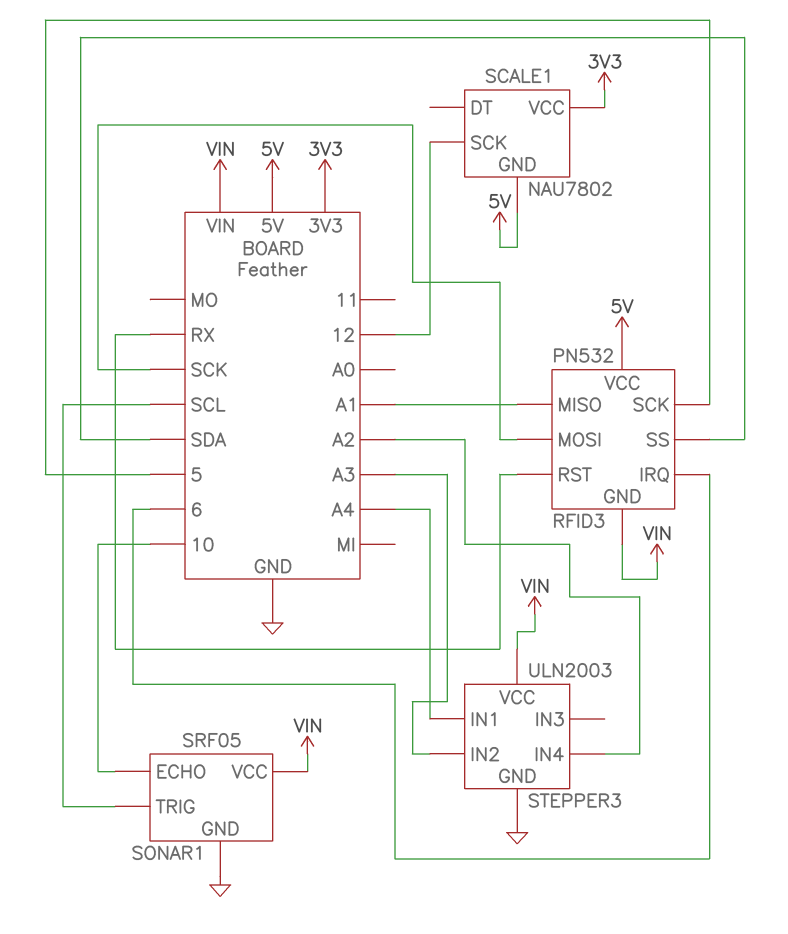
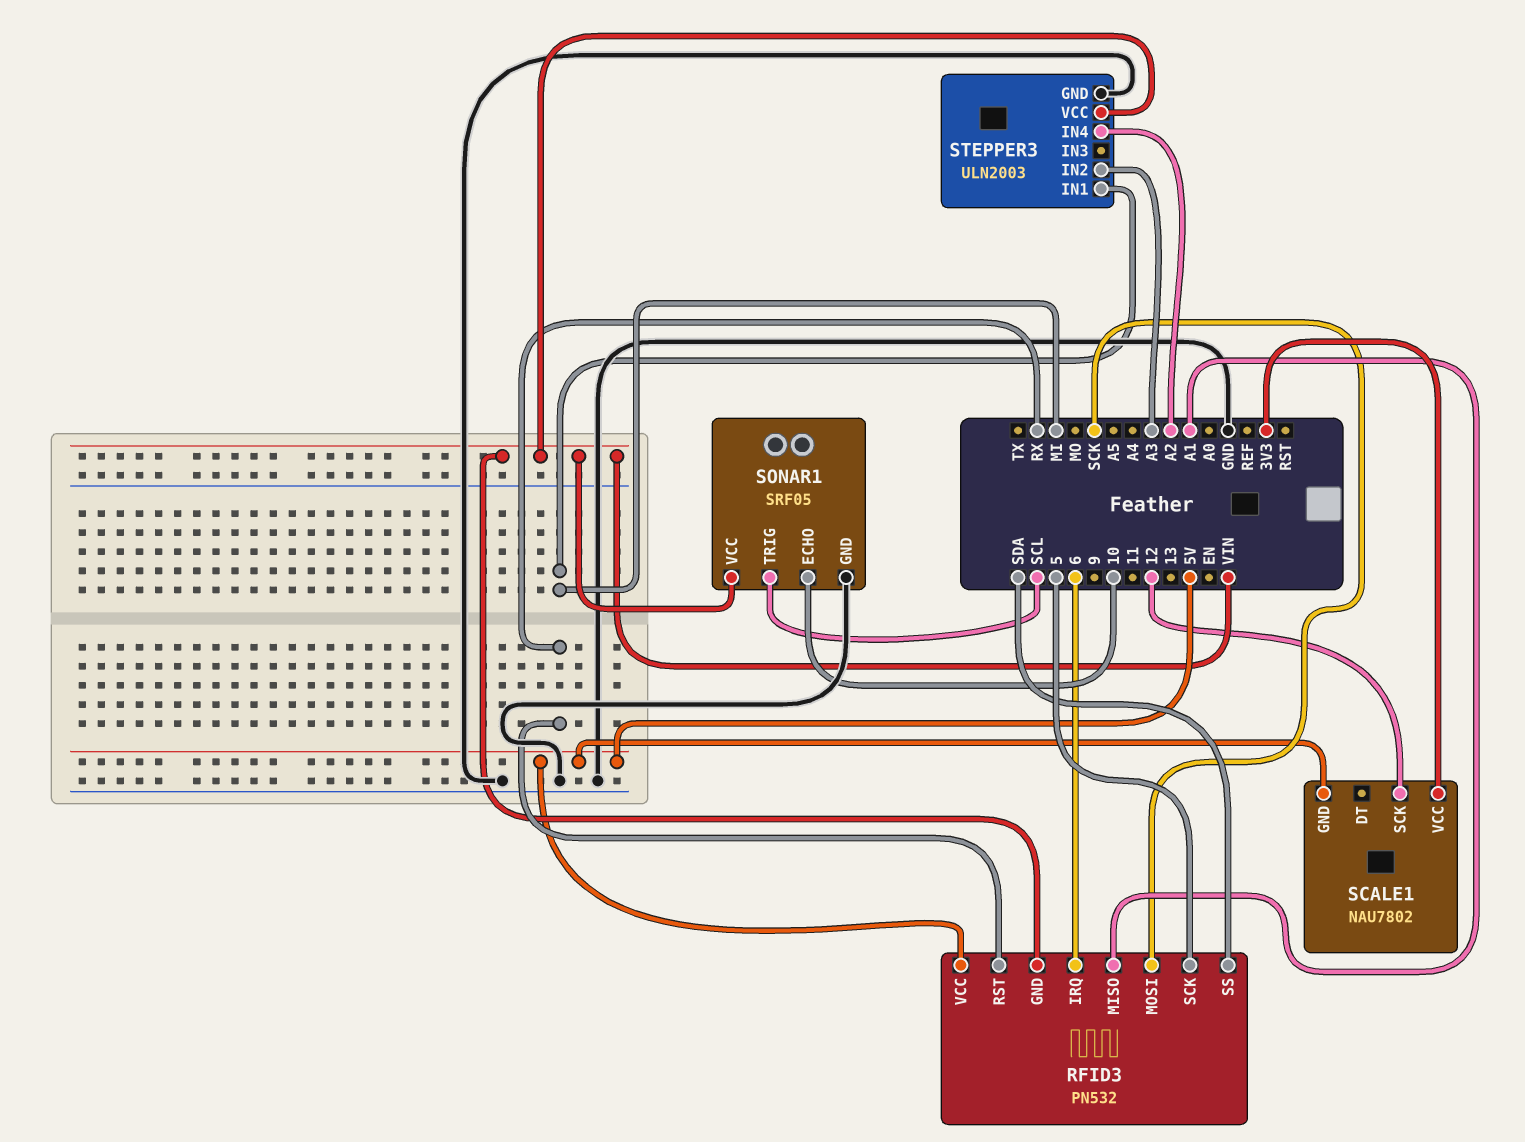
STEPPER3 pin IN1: A4 -> MI

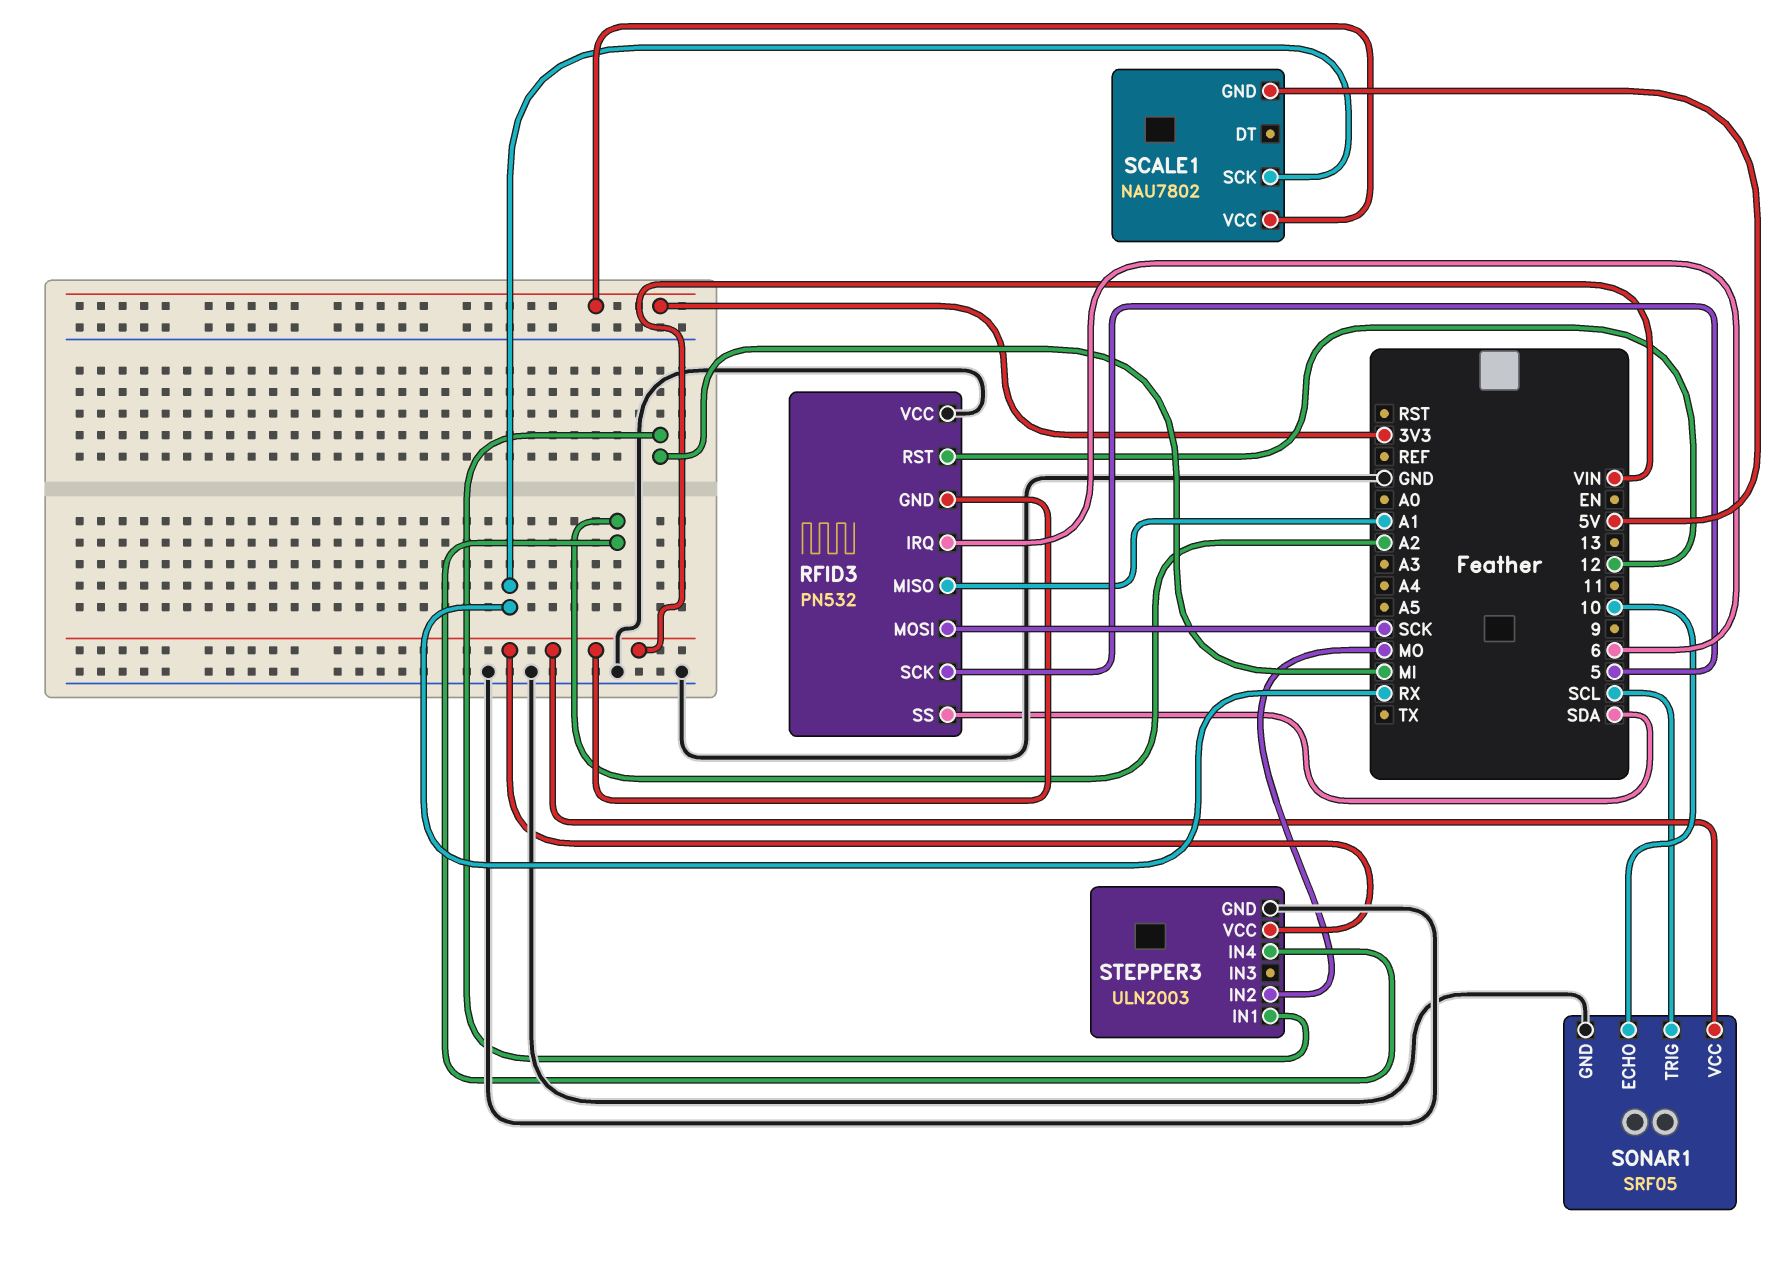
RFID3 pin RST: RX -> 12
RFID3 pin VCC: 5V -> GND
SCALE1 pin SCK: 12 -> RX
STEPPER3 pin IN2: A3 -> MO

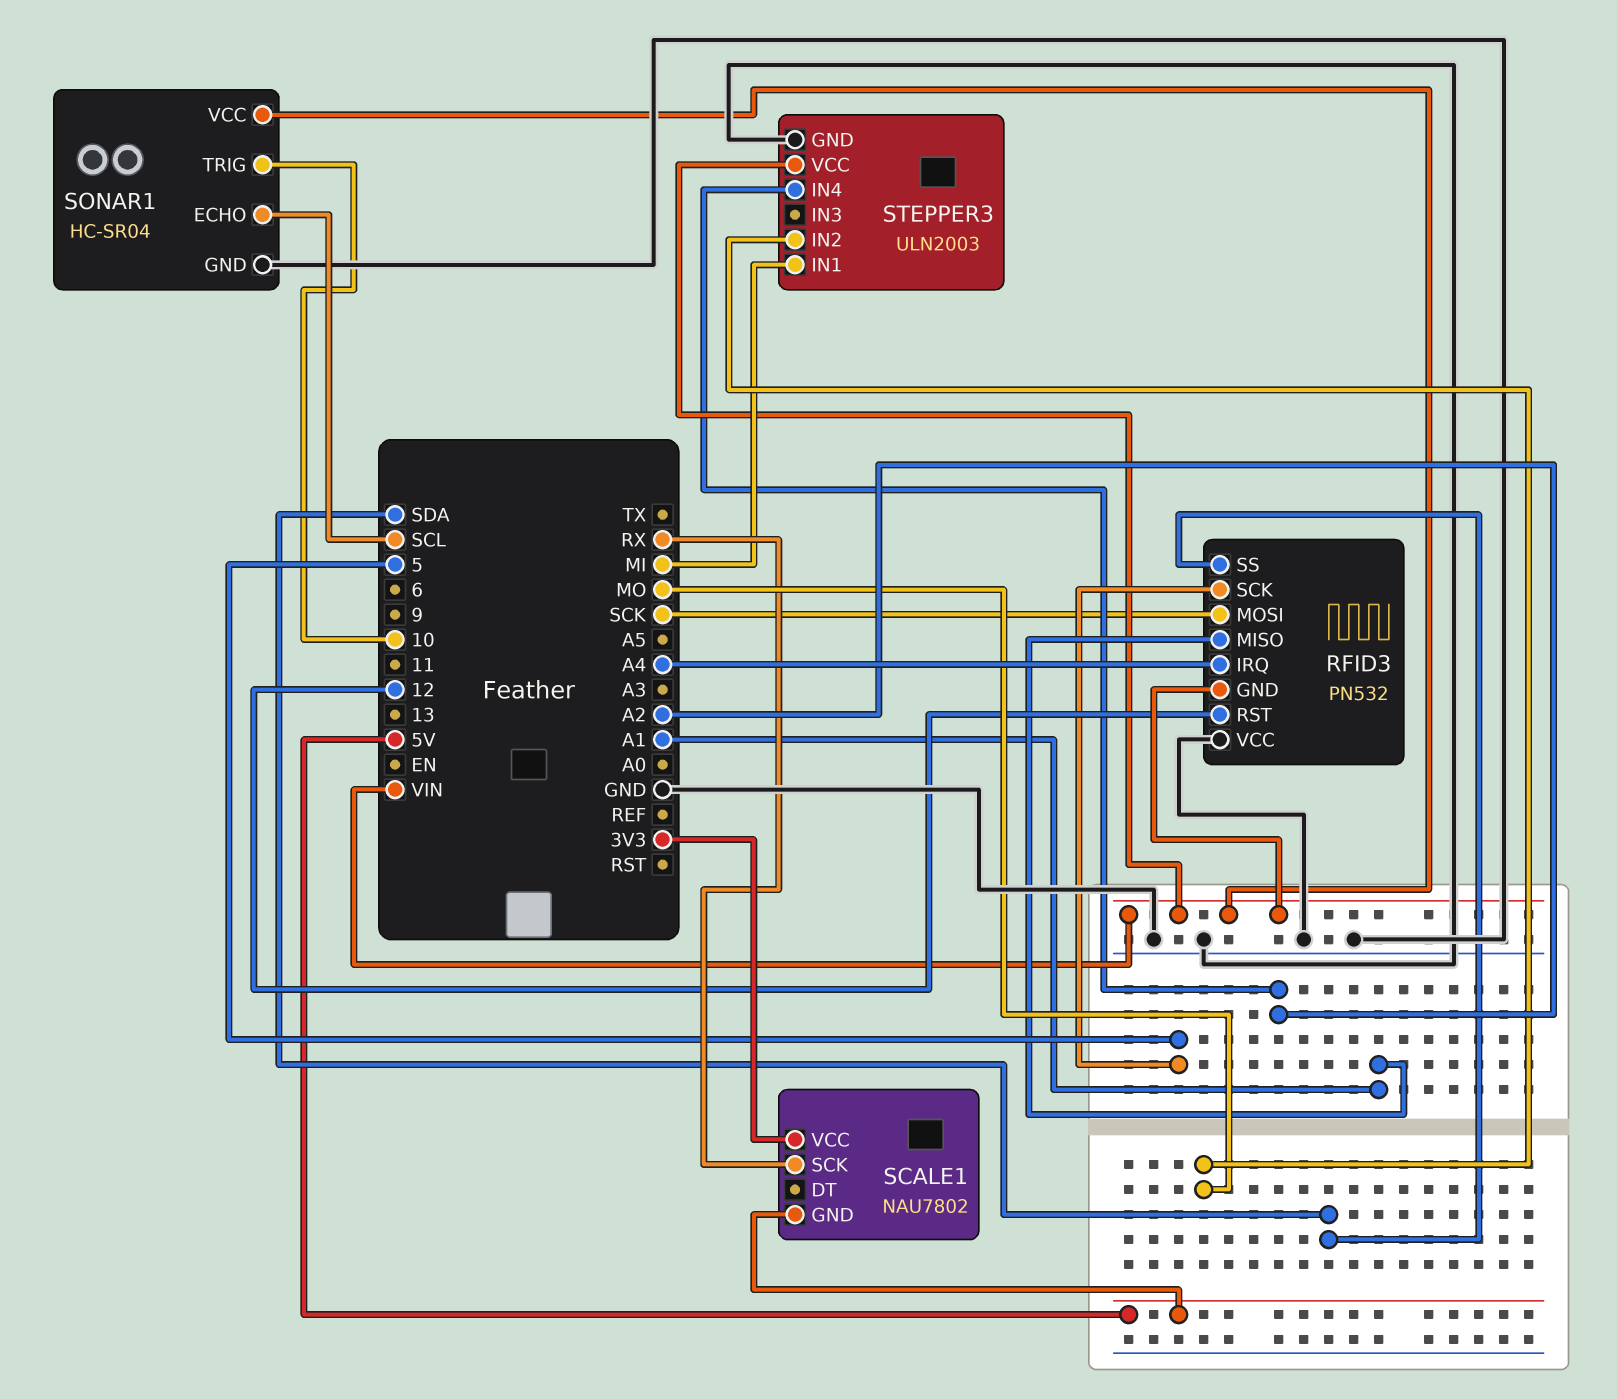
RFID3 pin IRQ: 6 -> A4
SONAR1: SRF05 -> HC-SR04
SONAR1 pin ECHO: 10 -> SCL
SONAR1 pin TRIG: SCL -> 10

